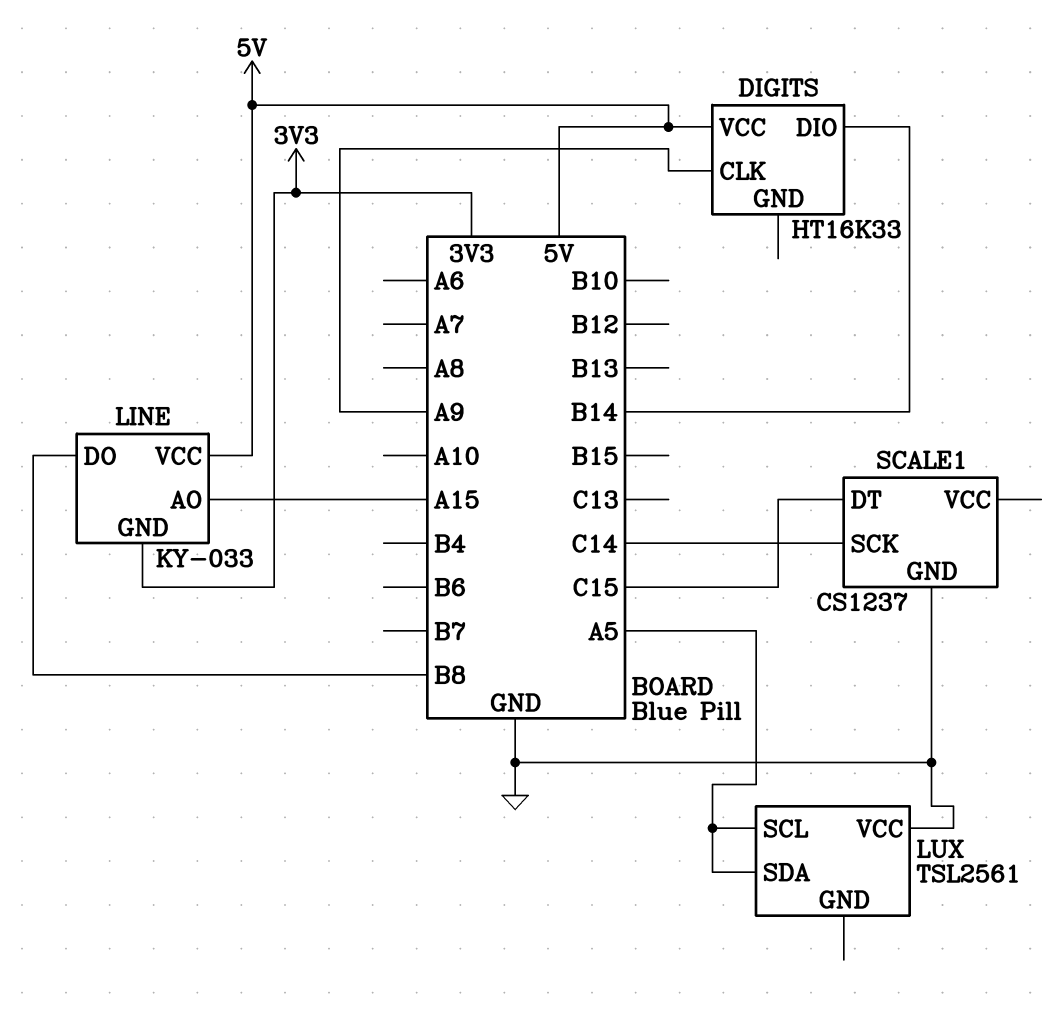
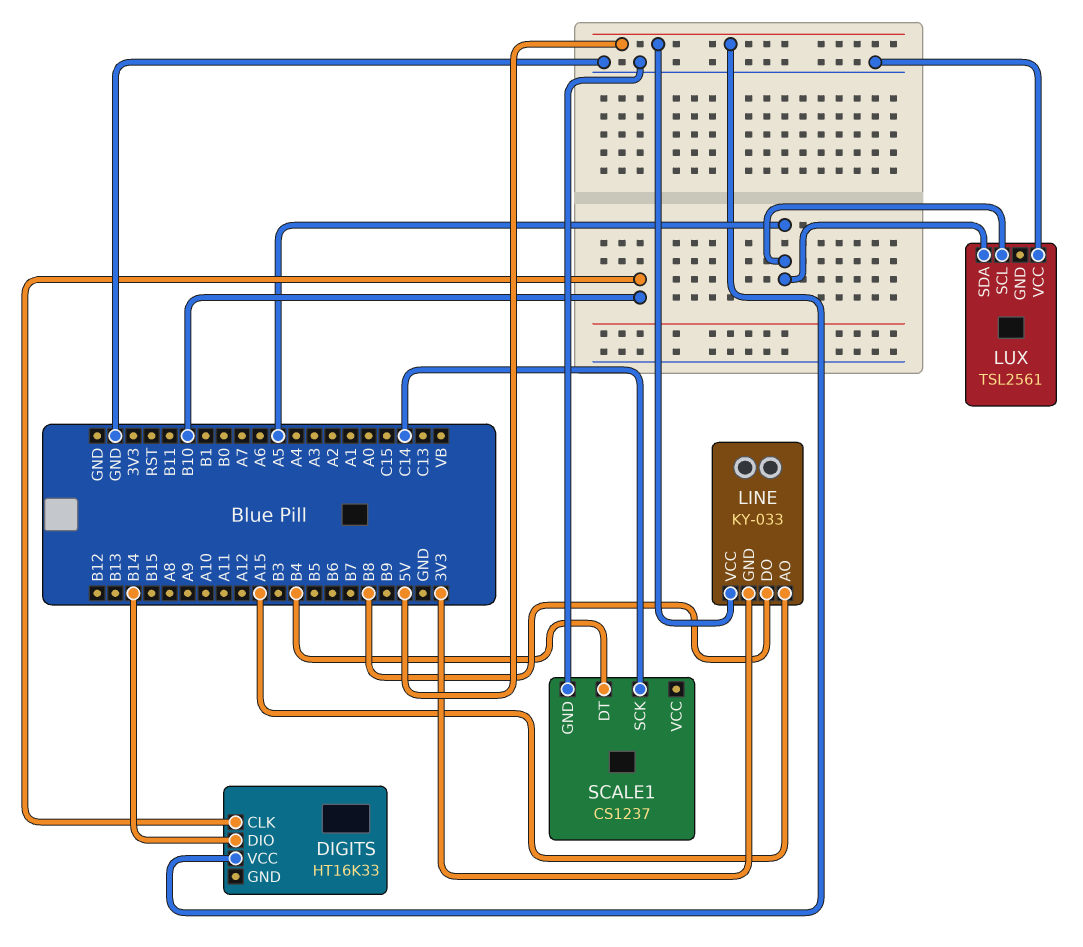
DIGITS pin CLK: A9 -> B10
SCALE1 pin DT: C15 -> B4

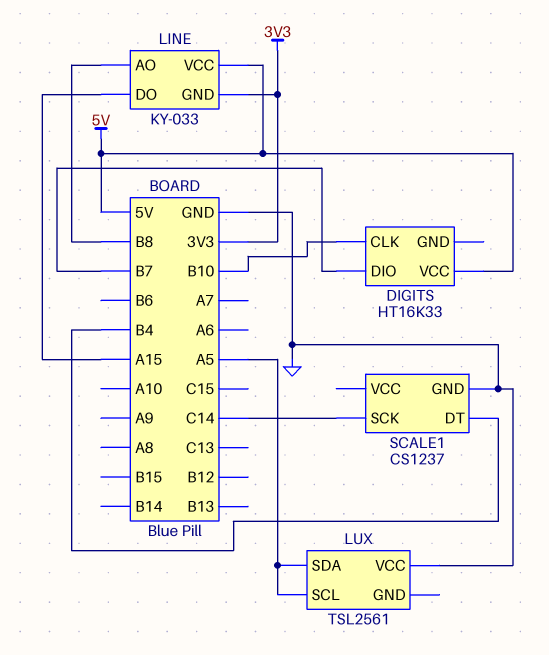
DIGITS pin DIO: B14 -> B7
LINE pin AO: A15 -> B8
LINE pin DO: B8 -> A15

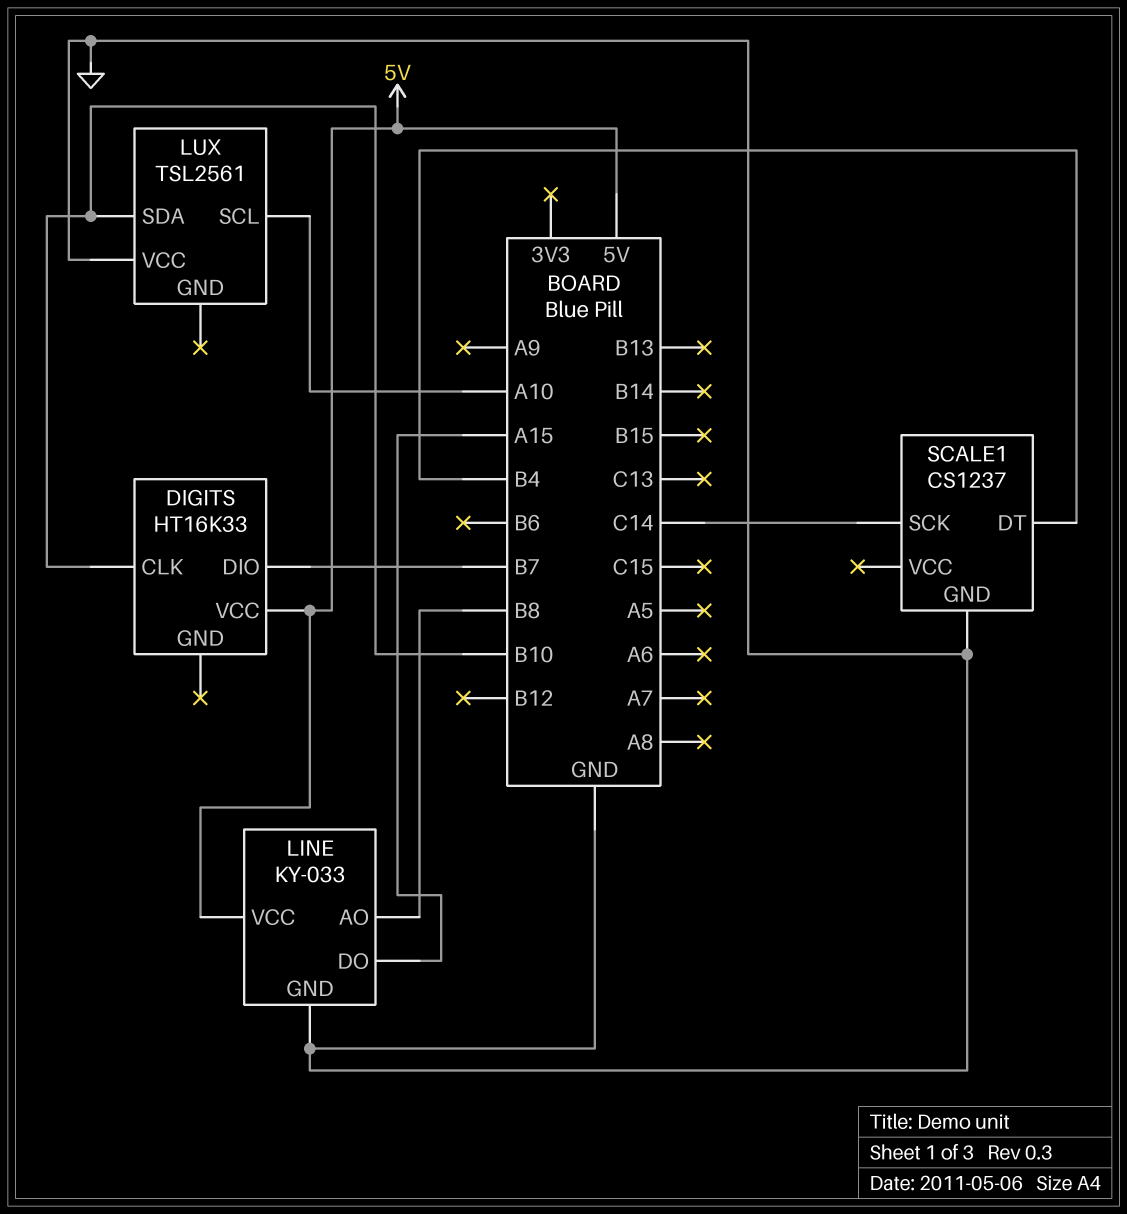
LINE pin GND: 3V3 -> GND
LUX pin SCL: A5 -> A10
LUX pin SDA: A5 -> B10

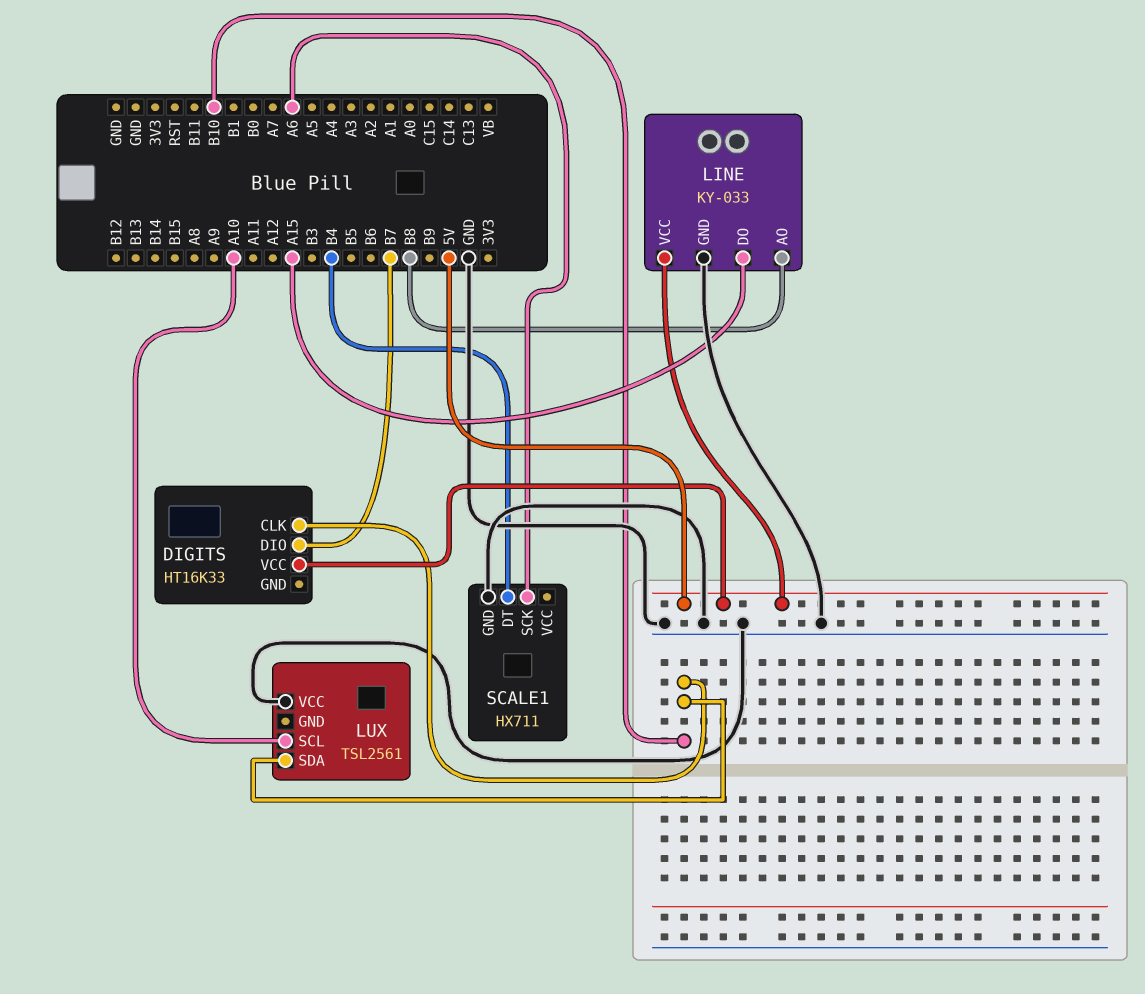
SCALE1: CS1237 -> HX711
SCALE1 pin SCK: C14 -> A6

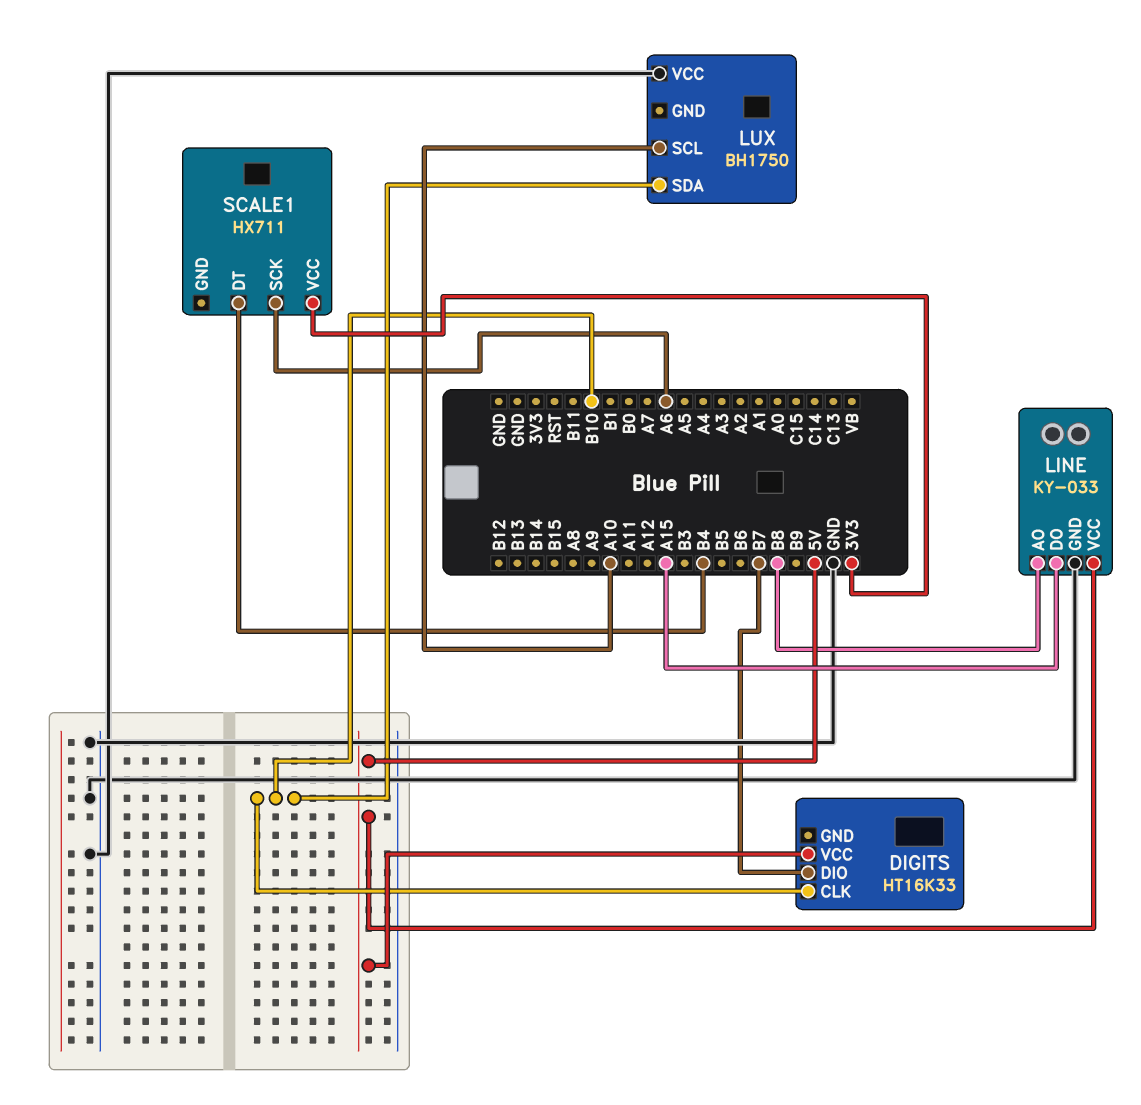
LUX: TSL2561 -> BH1750
SCALE1 pin GND: GND -> none
SCALE1 pin VCC: none -> 3V3

